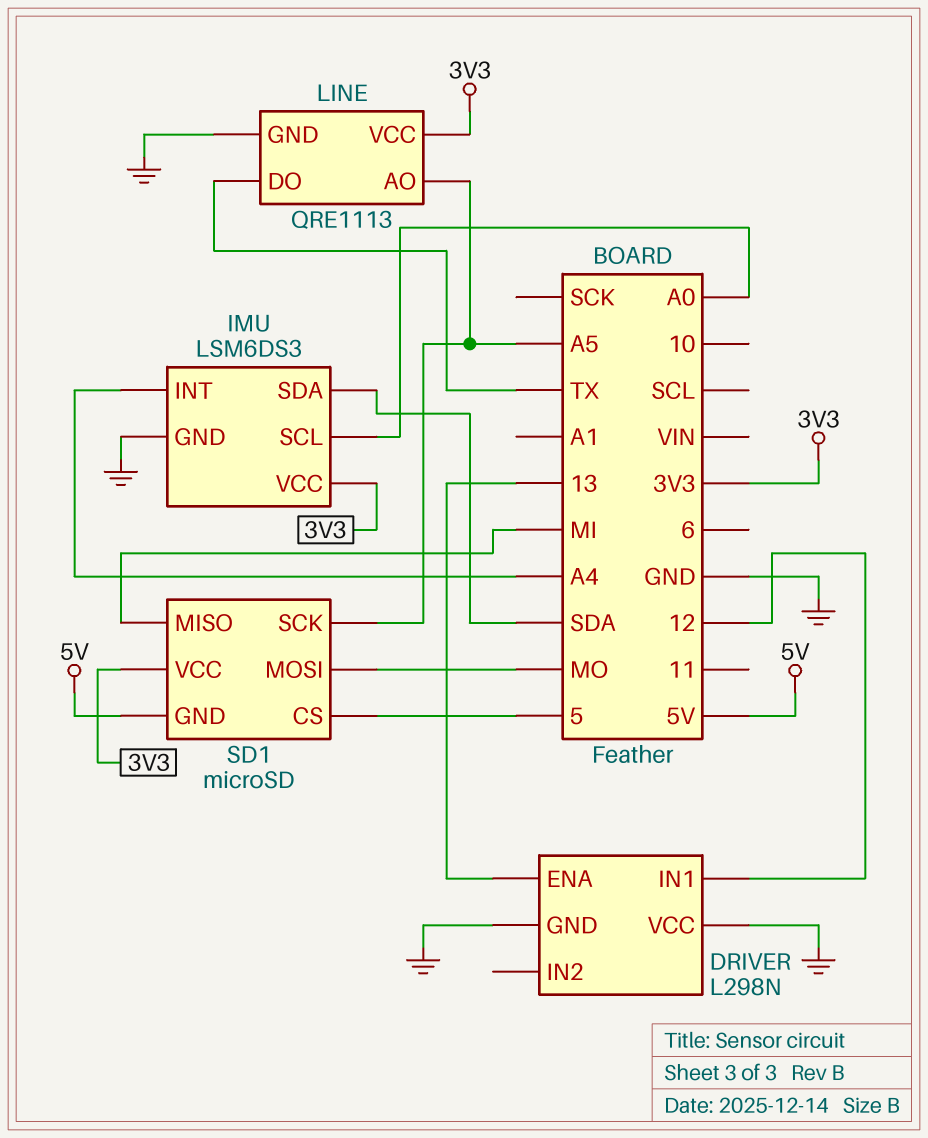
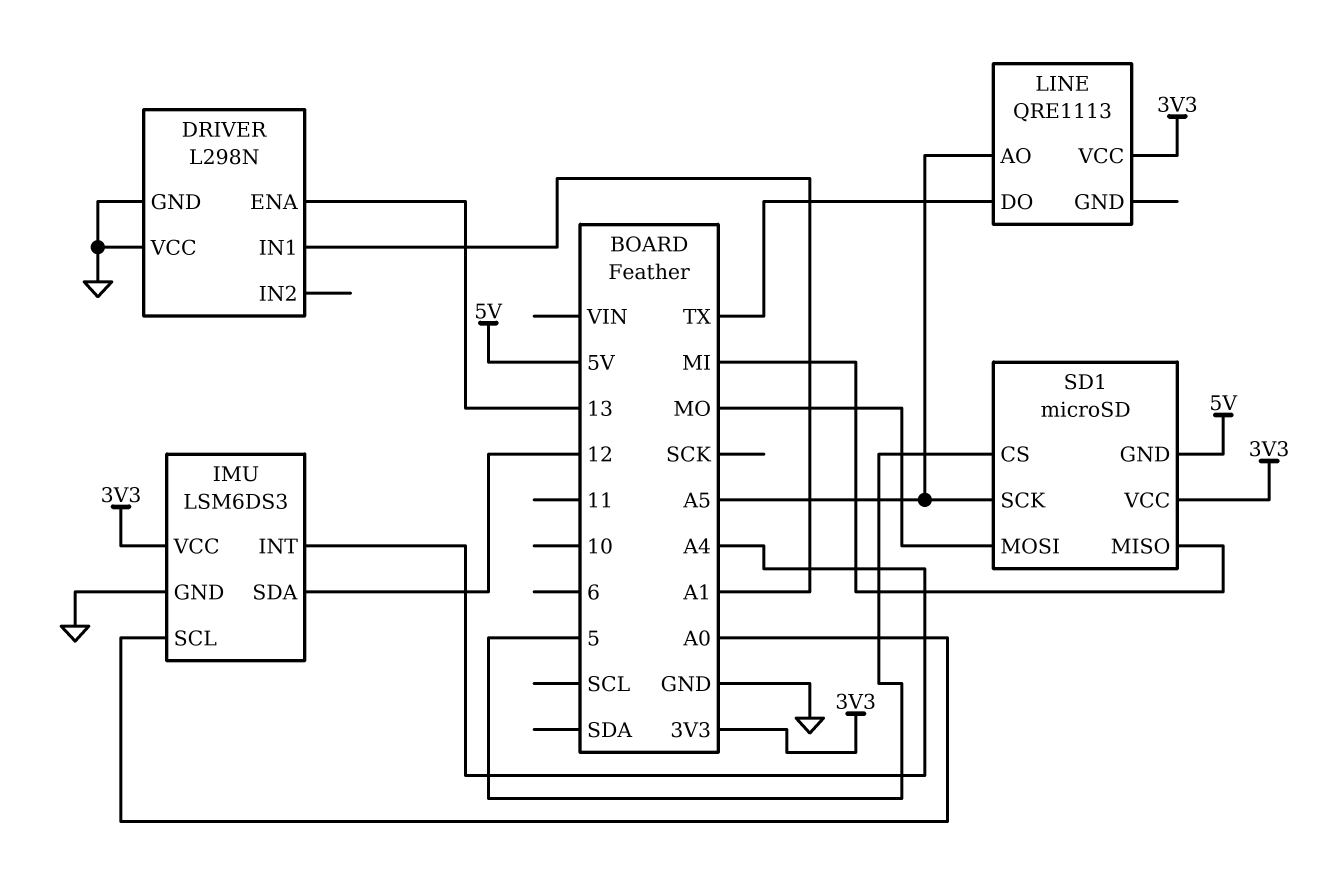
DRIVER pin IN1: 12 -> A1
IMU pin SDA: SDA -> 12
LINE pin GND: GND -> none

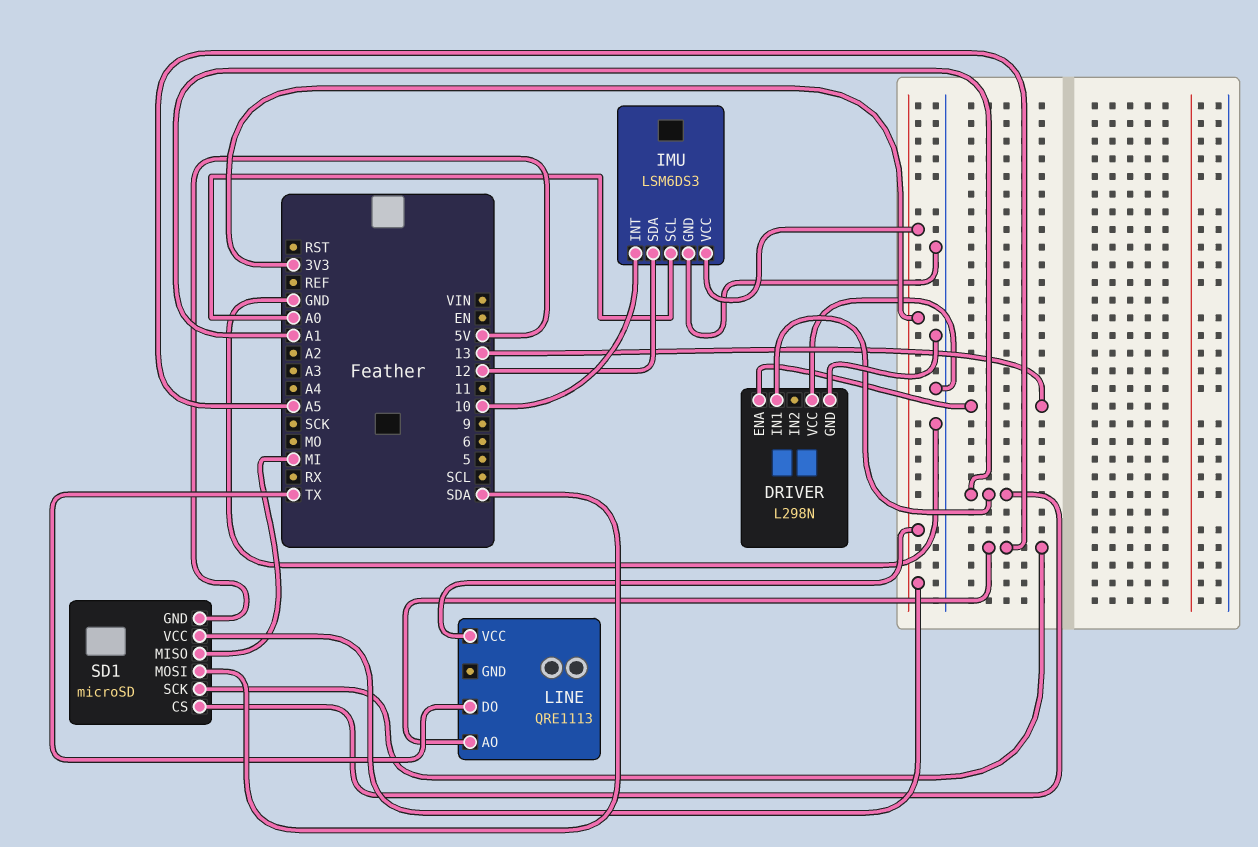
IMU pin INT: A4 -> 10
SD1 pin CS: 5 -> A1
SD1 pin MOSI: MO -> SDA

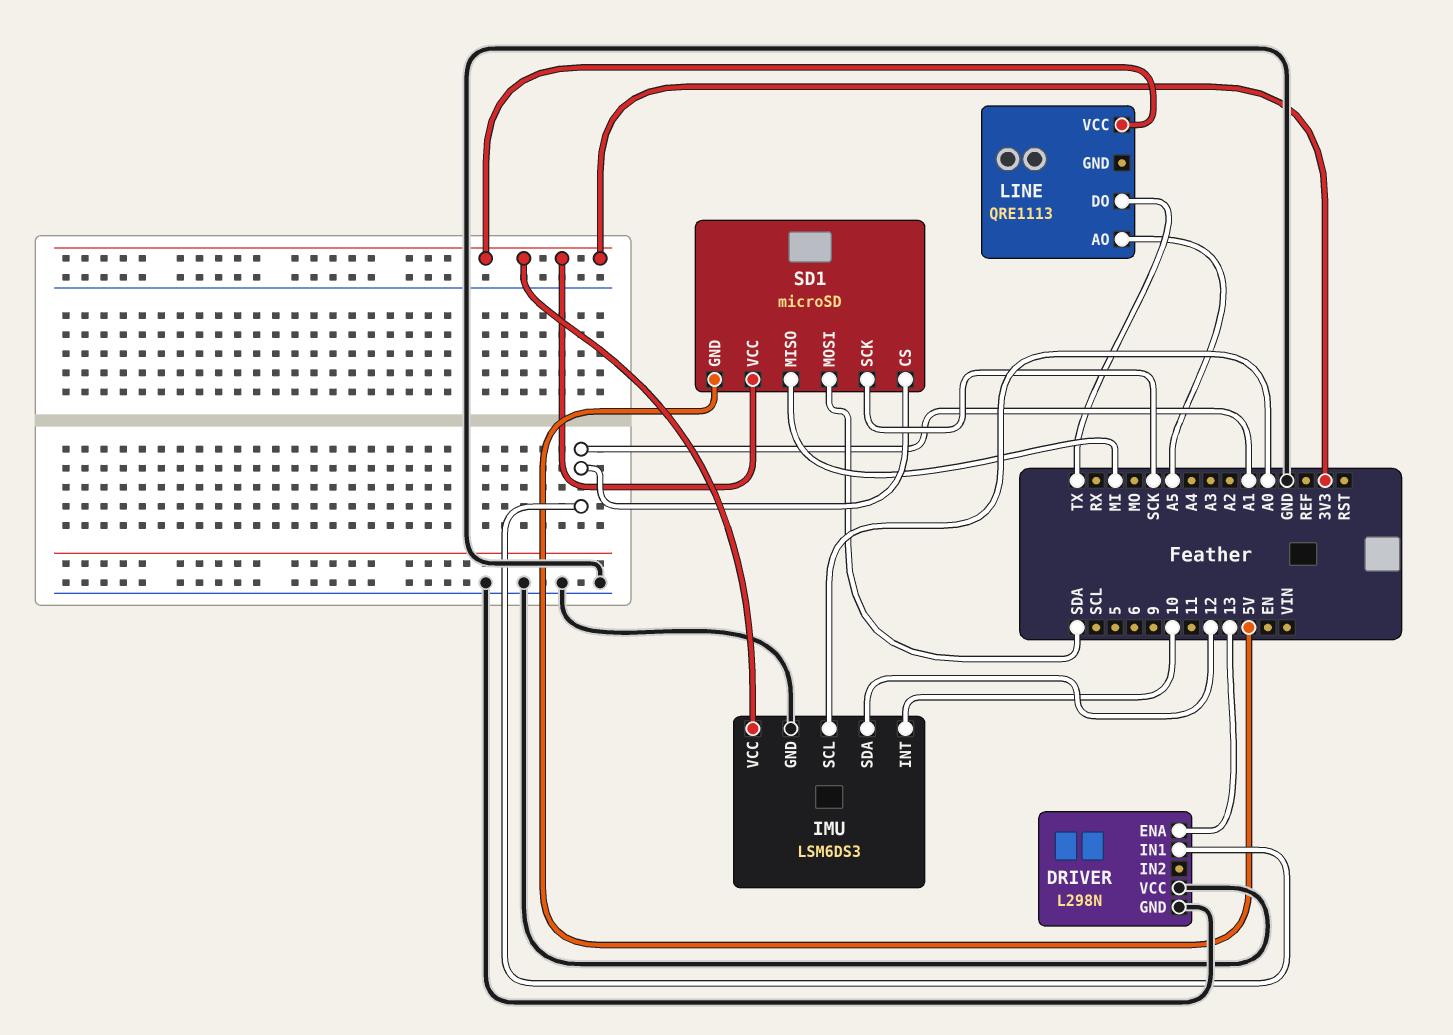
SD1 pin SCK: A5 -> SCK

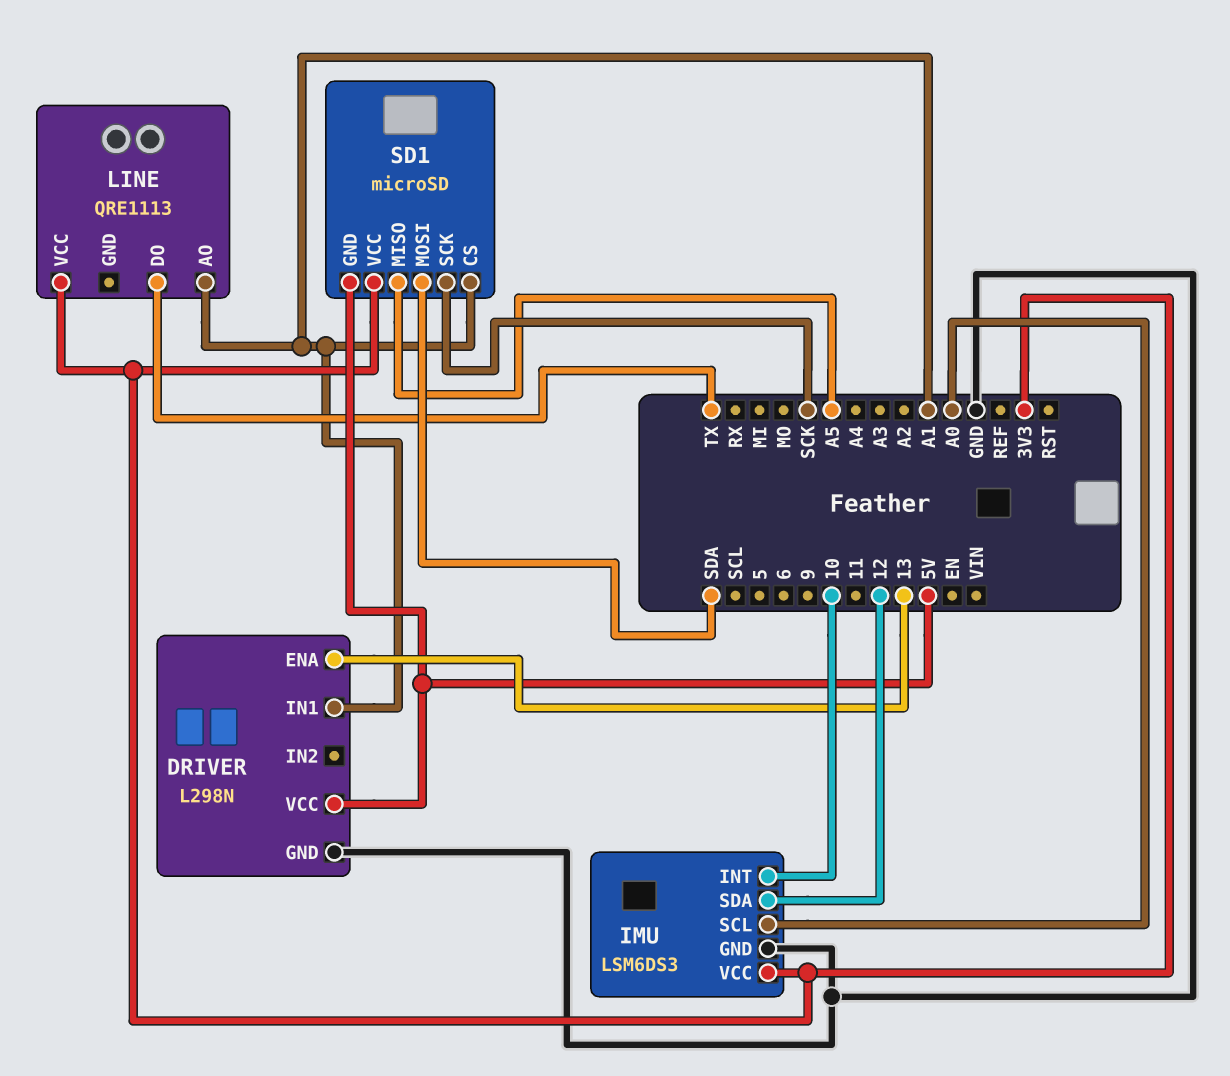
DRIVER pin VCC: GND -> 5V
LINE pin AO: A5 -> A1
SD1 pin MISO: MI -> A5

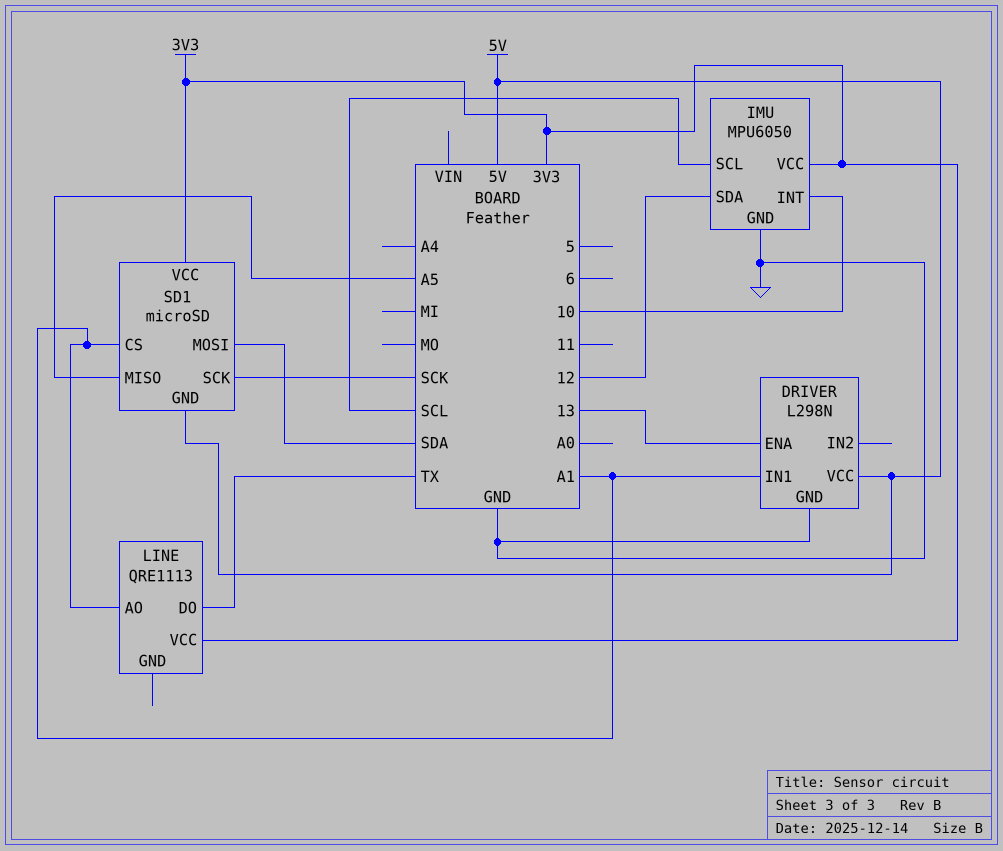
IMU: LSM6DS3 -> MPU6050
IMU pin SCL: A0 -> SCL

